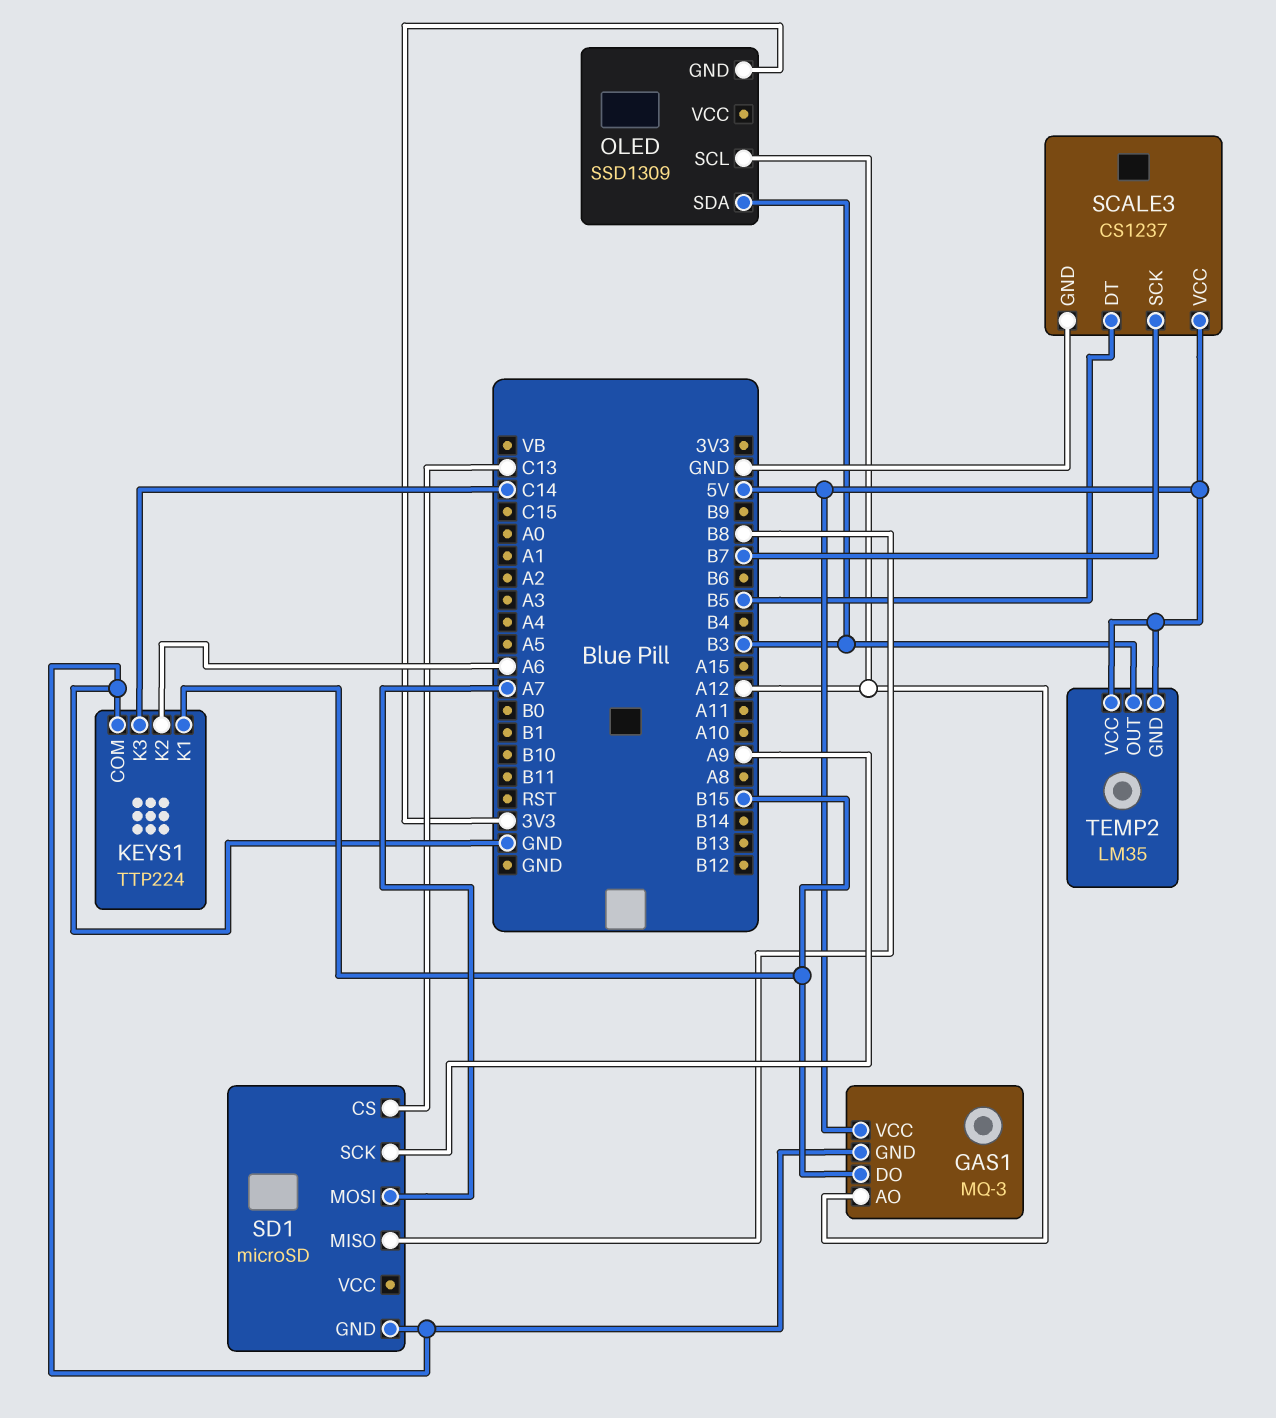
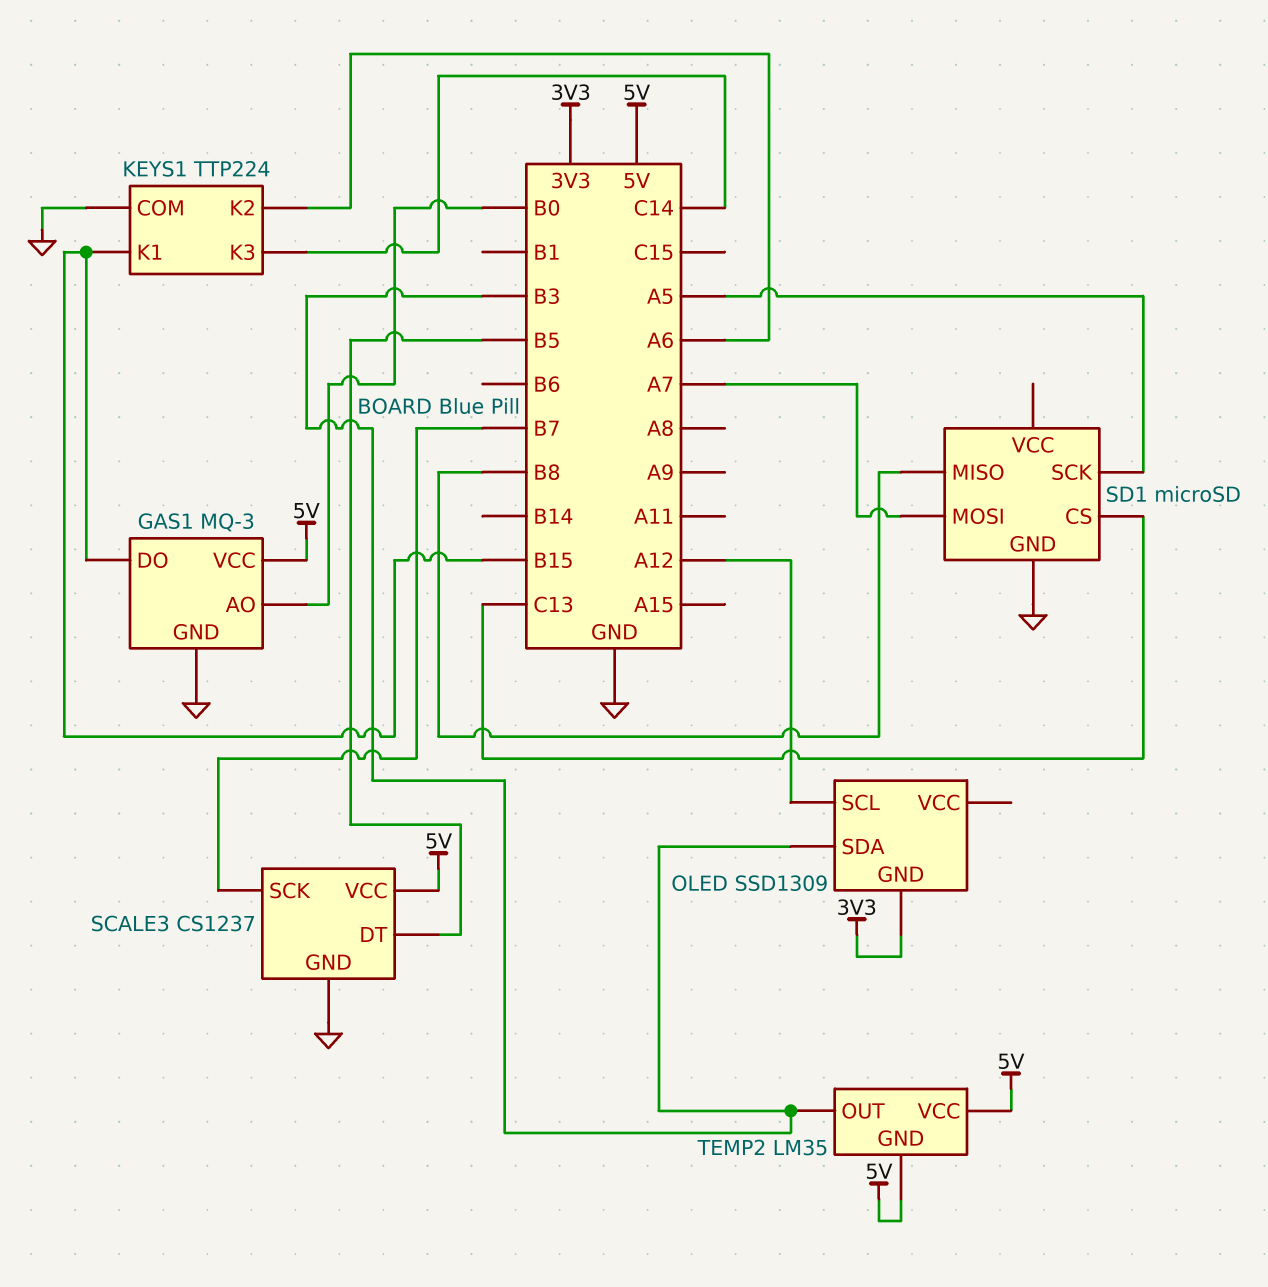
GAS1 pin AO: A12 -> B0
SD1 pin SCK: A9 -> A5

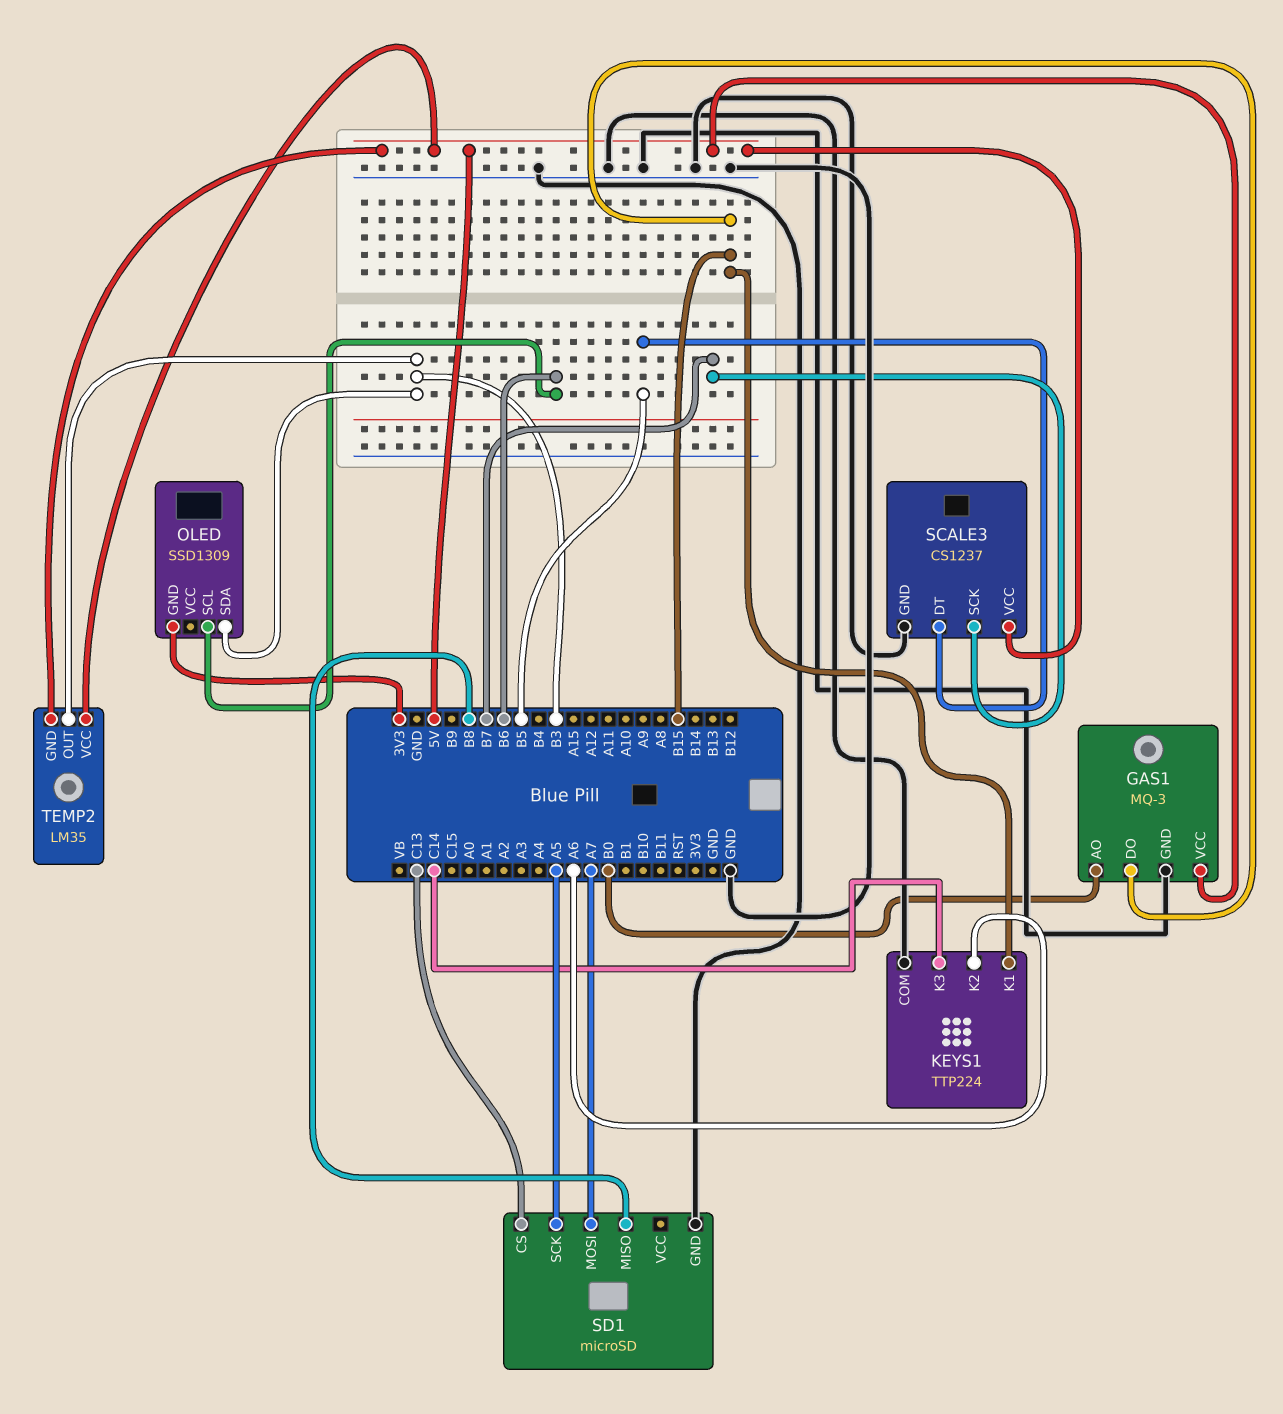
OLED pin SCL: A12 -> B6

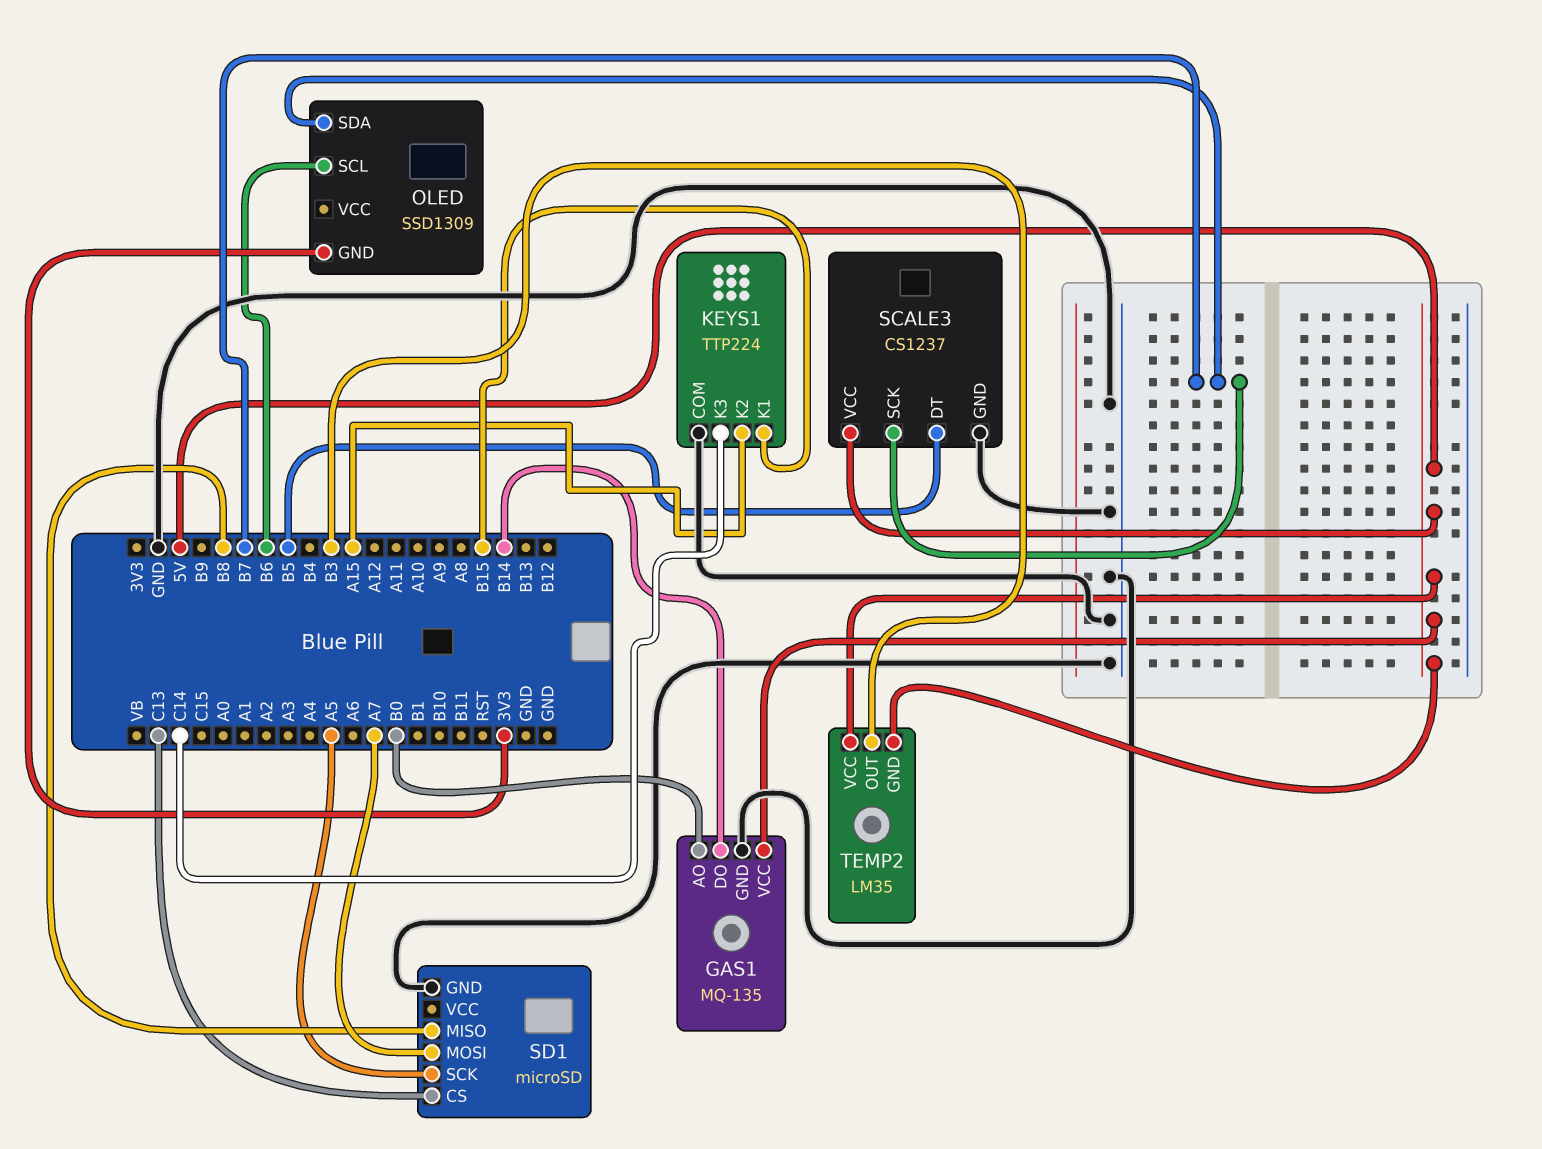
GAS1: MQ-3 -> MQ-135
GAS1 pin DO: B15 -> B14
KEYS1 pin K2: A6 -> A15
OLED pin SDA: B3 -> B7

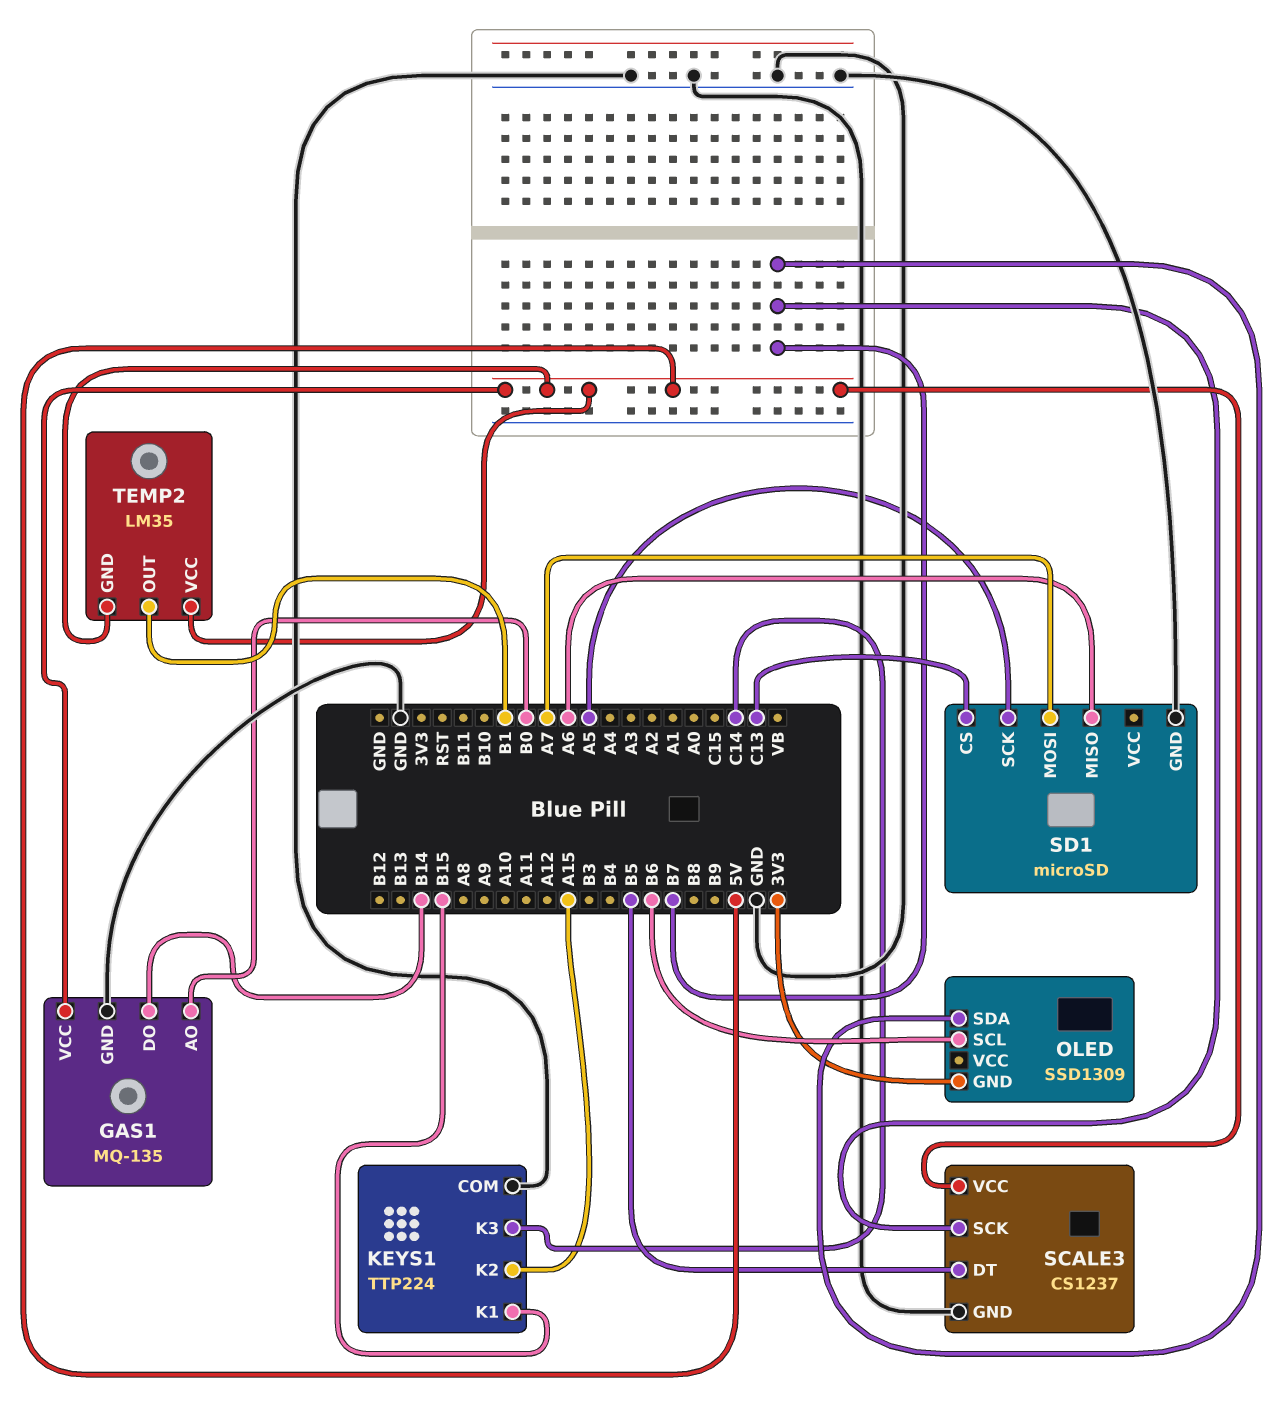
SD1 pin MISO: B8 -> A6
TEMP2 pin OUT: B3 -> B1

